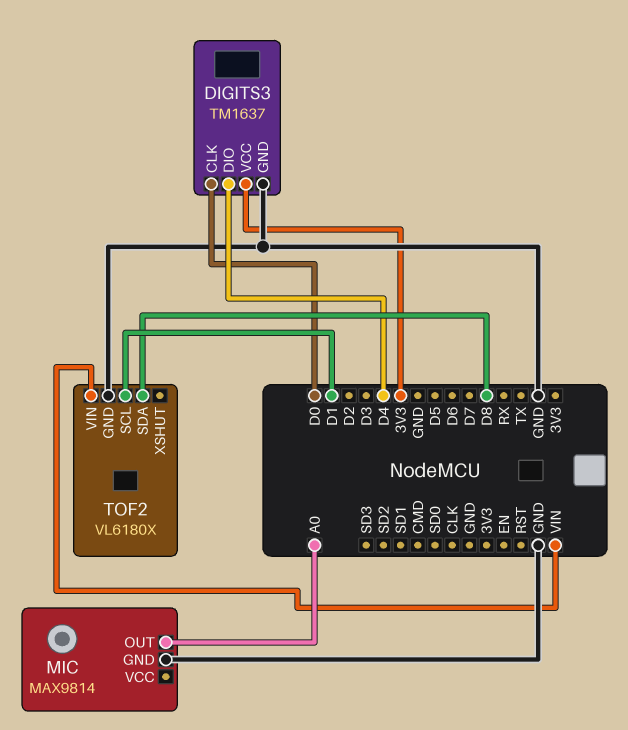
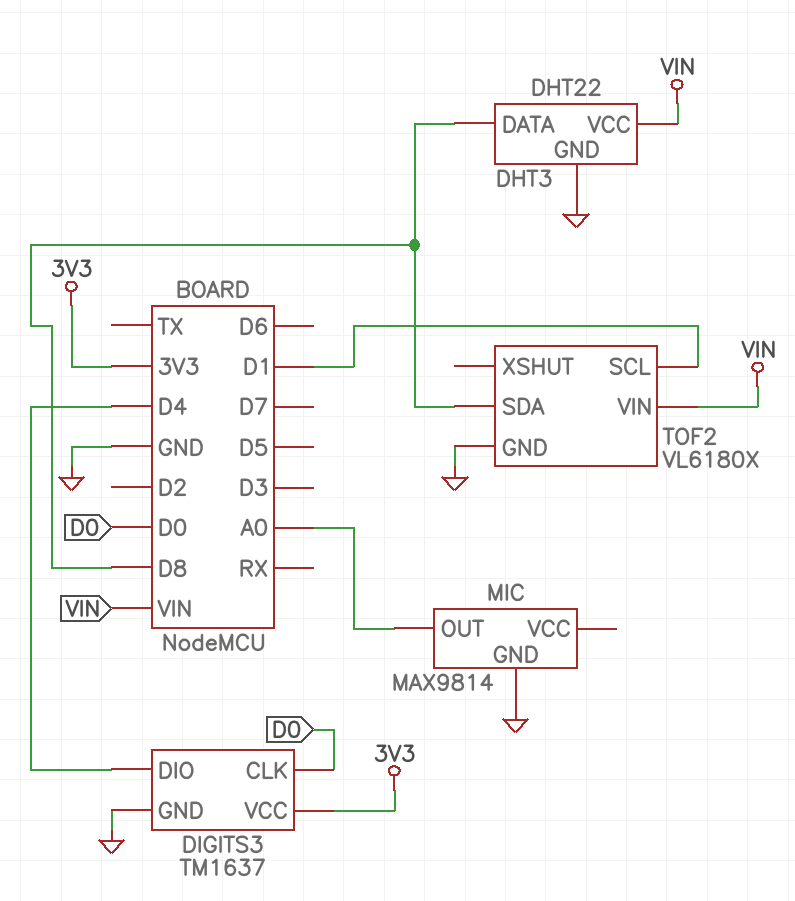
DHT3: none -> DHT22
DHT3 pin DATA: none -> D8
DHT3 pin GND: none -> GND
DHT3 pin VCC: none -> VIN

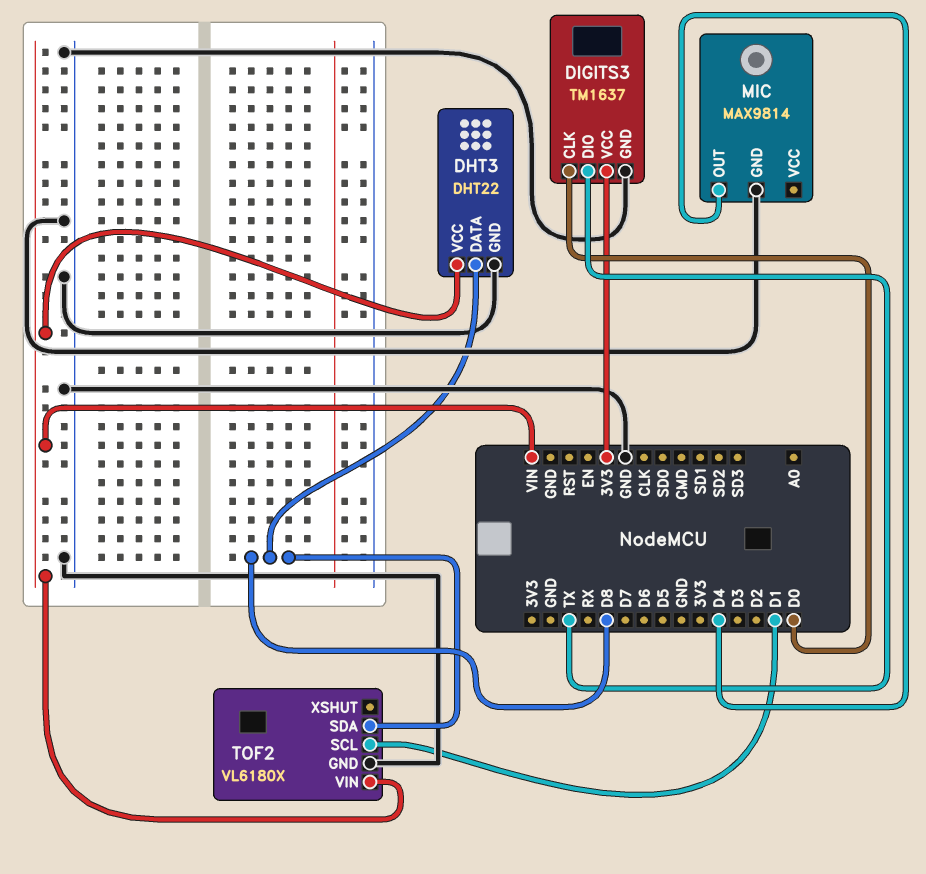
DIGITS3 pin DIO: D4 -> TX
MIC pin OUT: A0 -> D4

